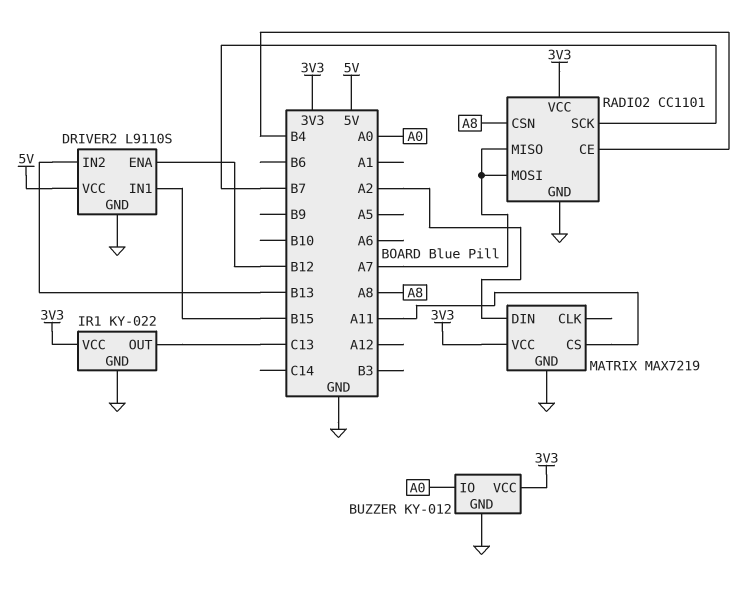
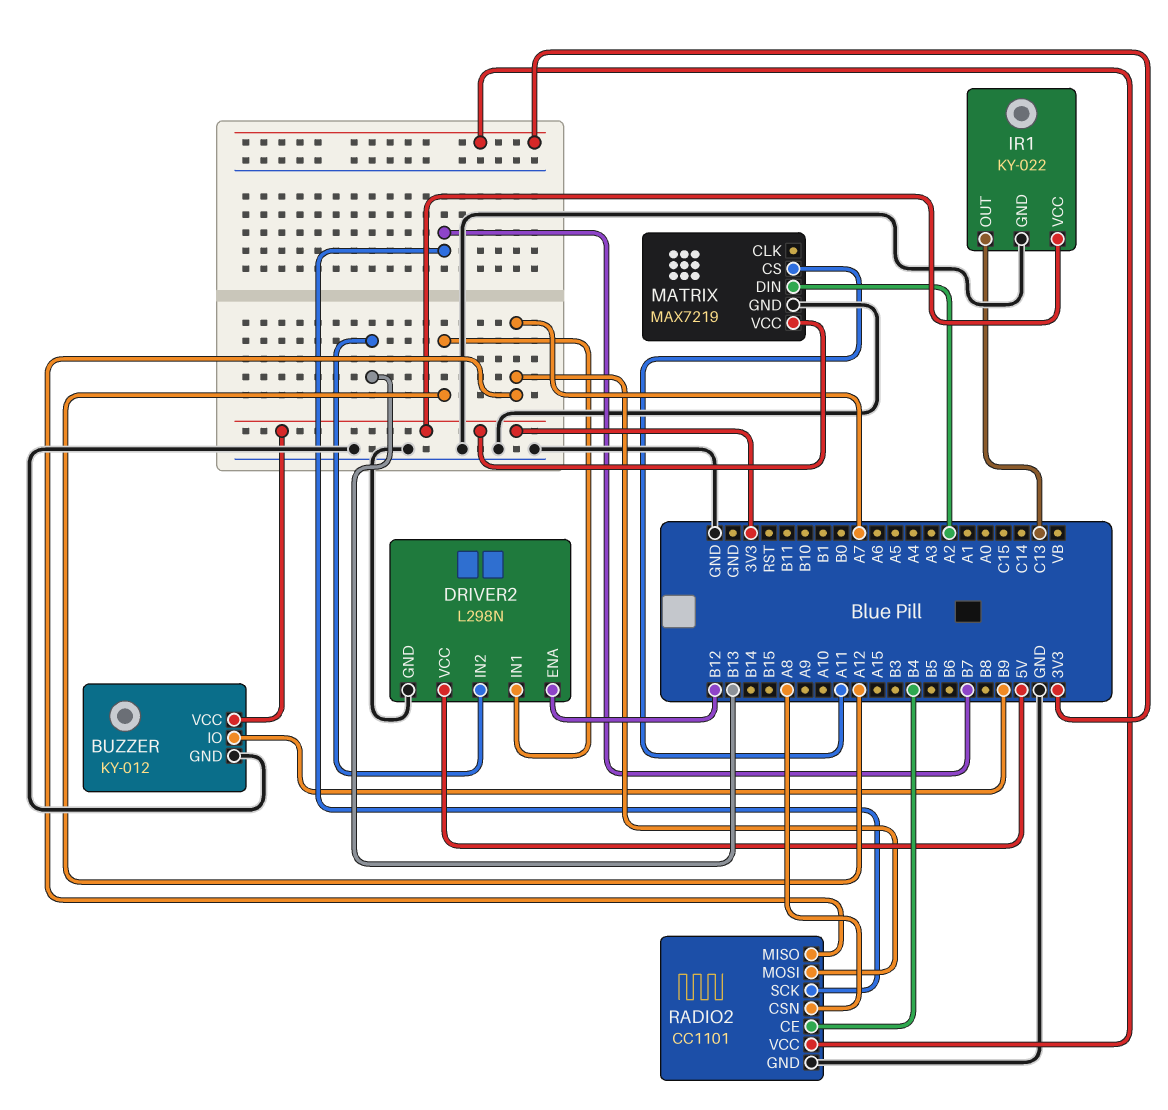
BUZZER pin IO: A0 -> B9
DRIVER2: L9110S -> L298N
DRIVER2 pin IN1: B15 -> A12

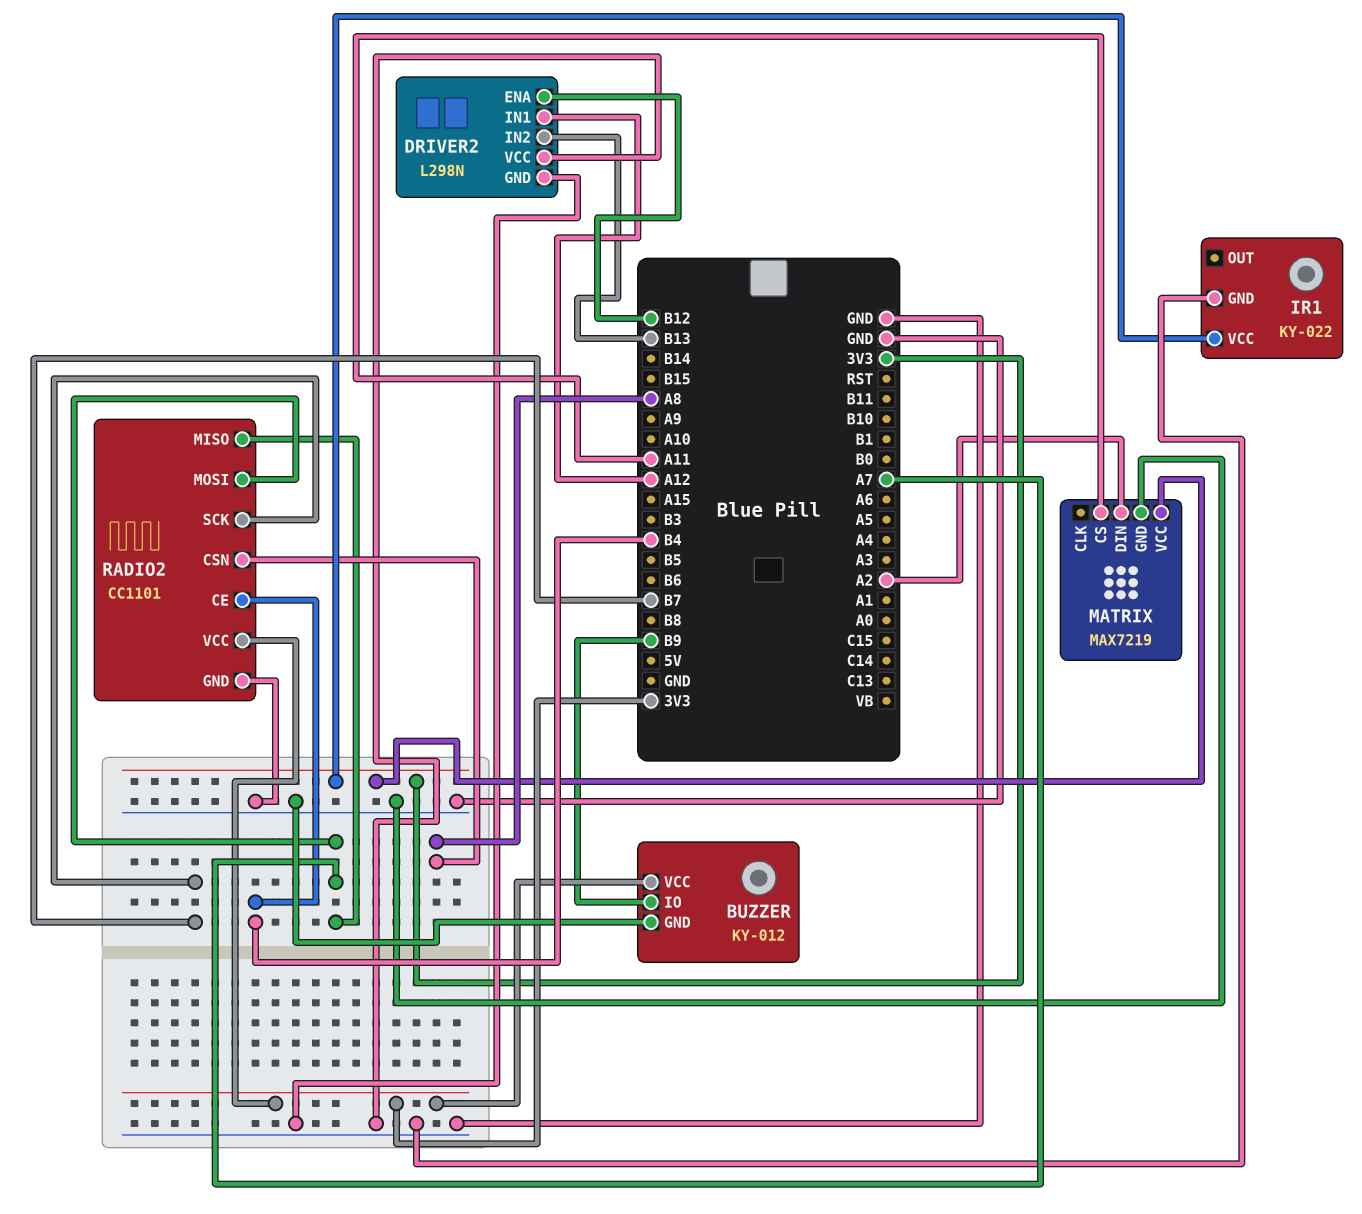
DRIVER2 pin VCC: 5V -> GND
IR1 pin OUT: C13 -> none

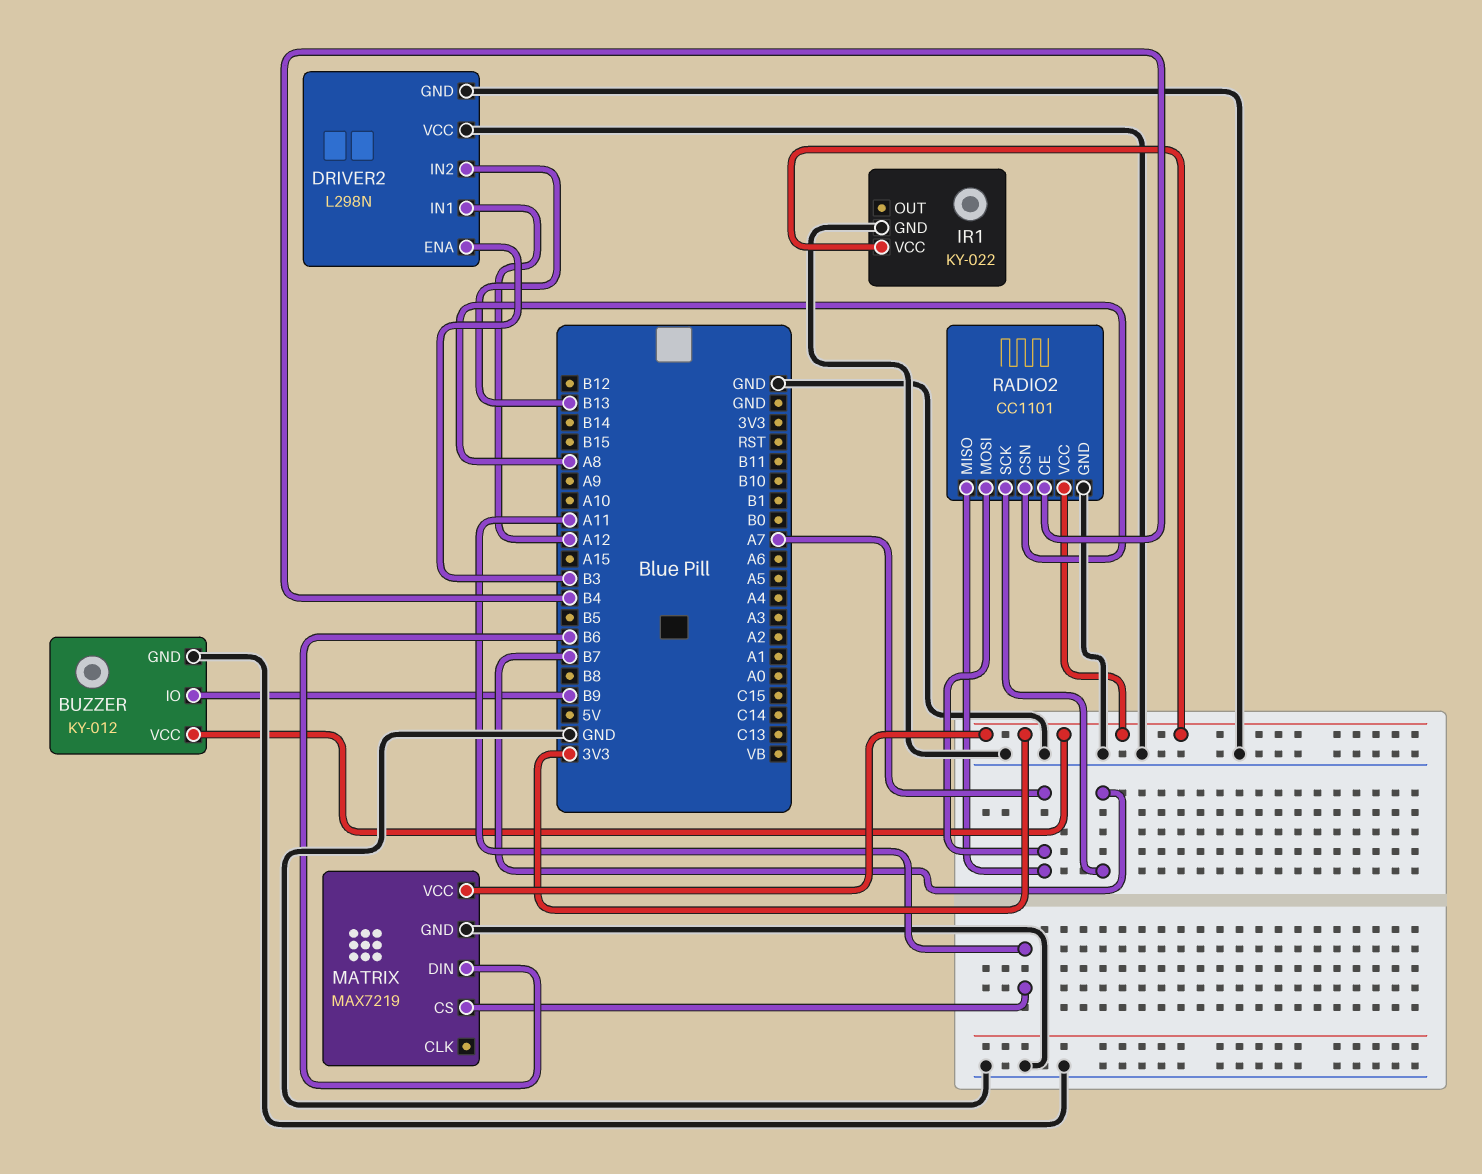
DRIVER2 pin ENA: B12 -> B3
MATRIX pin DIN: A2 -> B6

